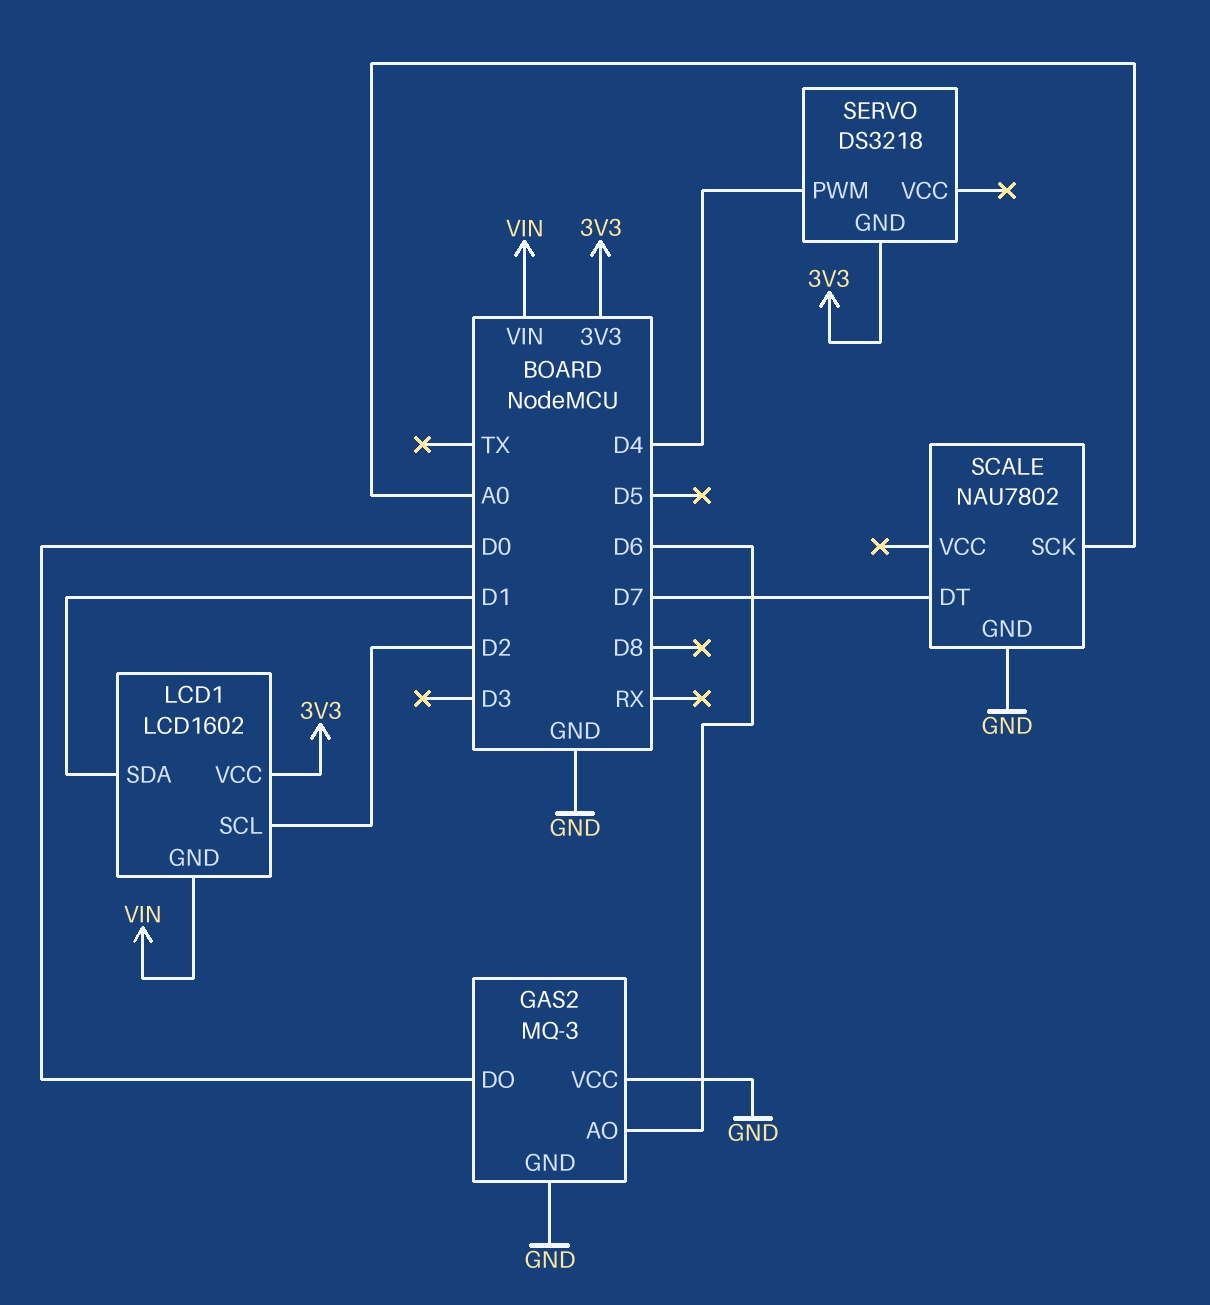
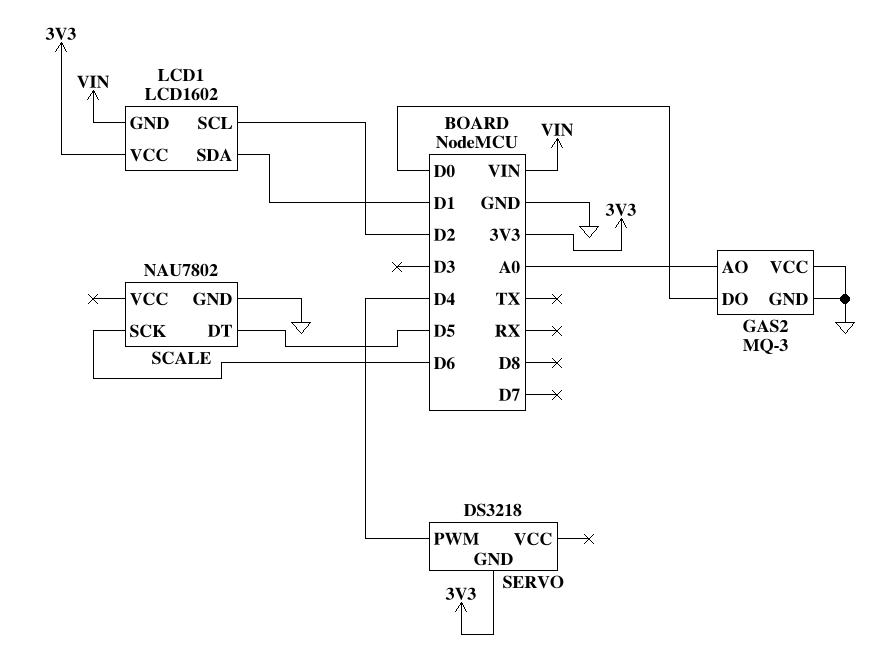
GAS2 pin AO: D6 -> A0
SCALE pin DT: D7 -> D5
SCALE pin SCK: A0 -> D6

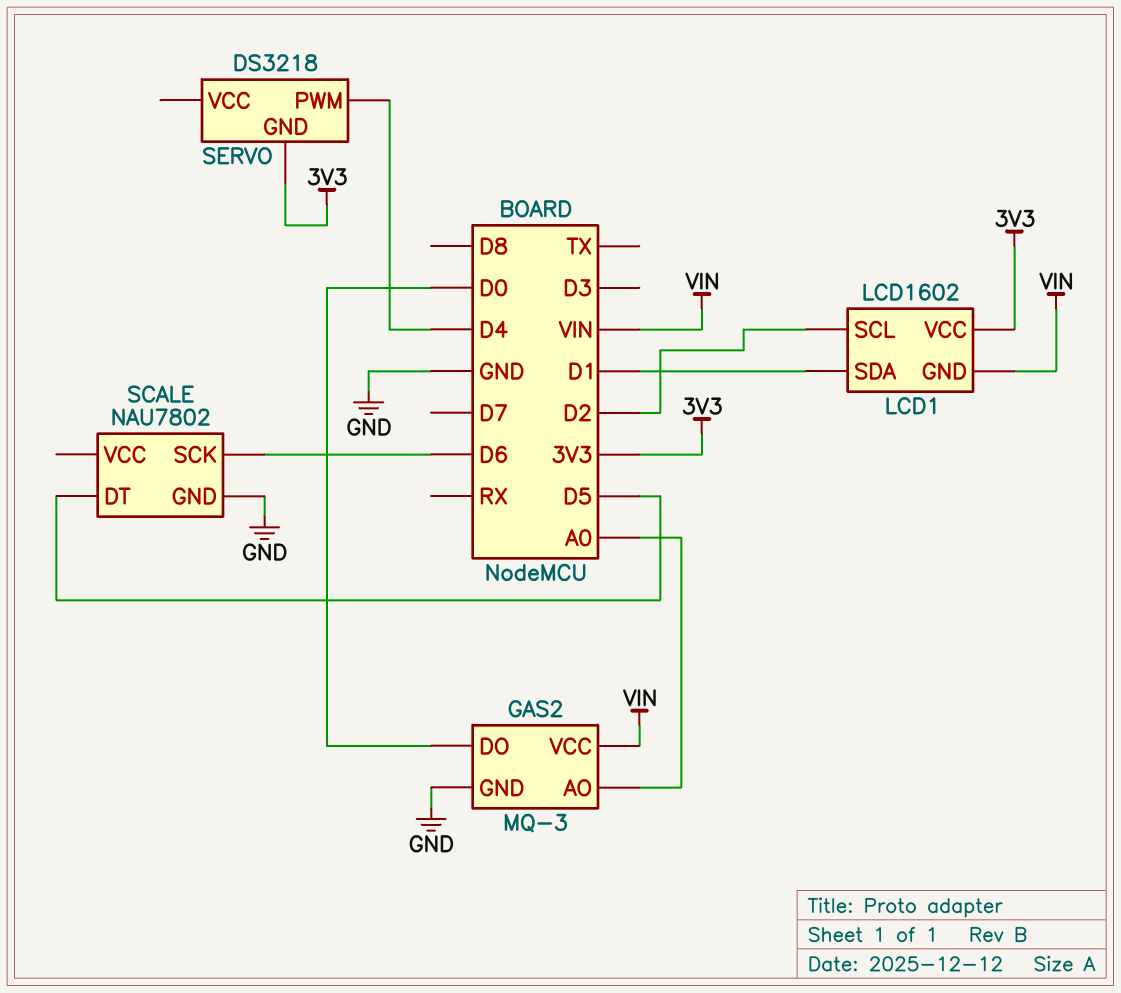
GAS2 pin VCC: GND -> VIN

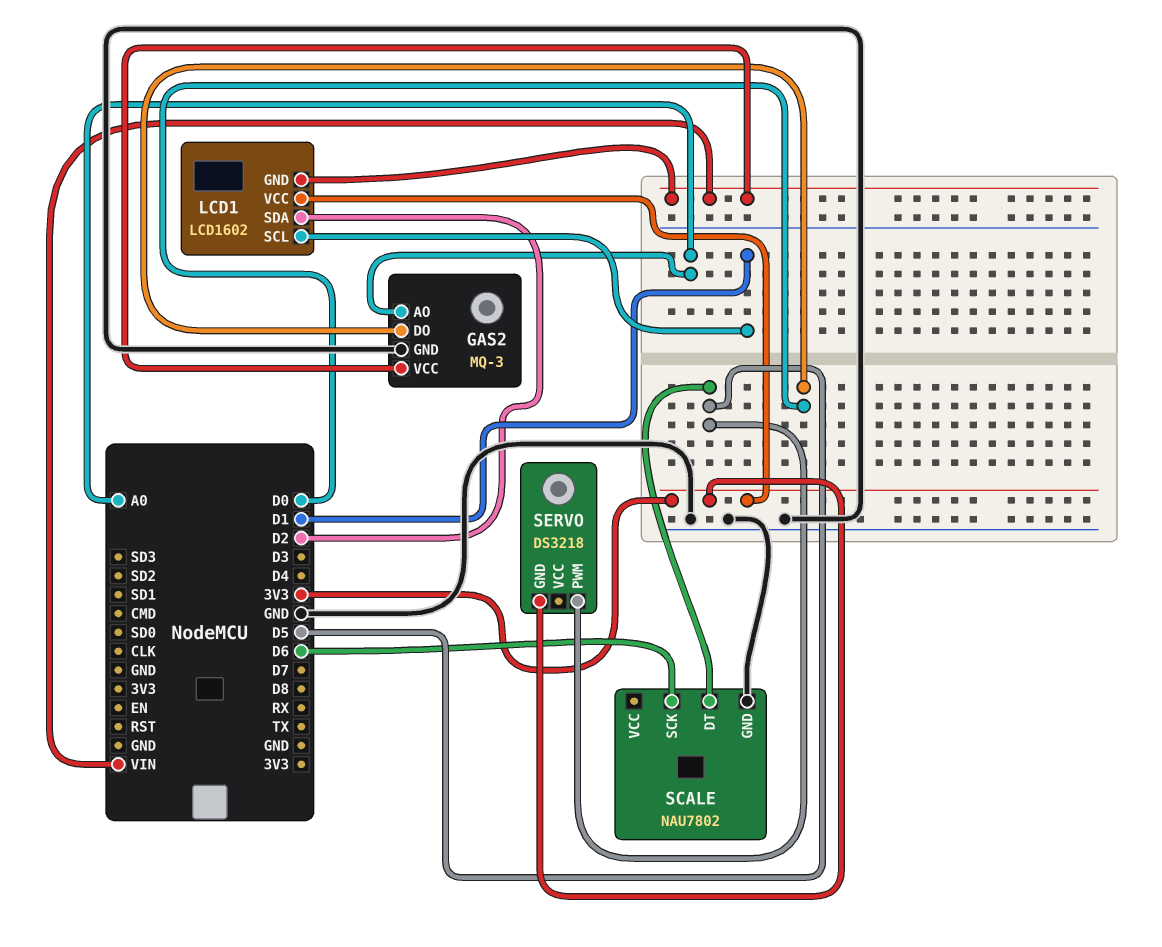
LCD1 pin SCL: D2 -> D1
LCD1 pin SDA: D1 -> D2
SERVO pin PWM: D4 -> D5

